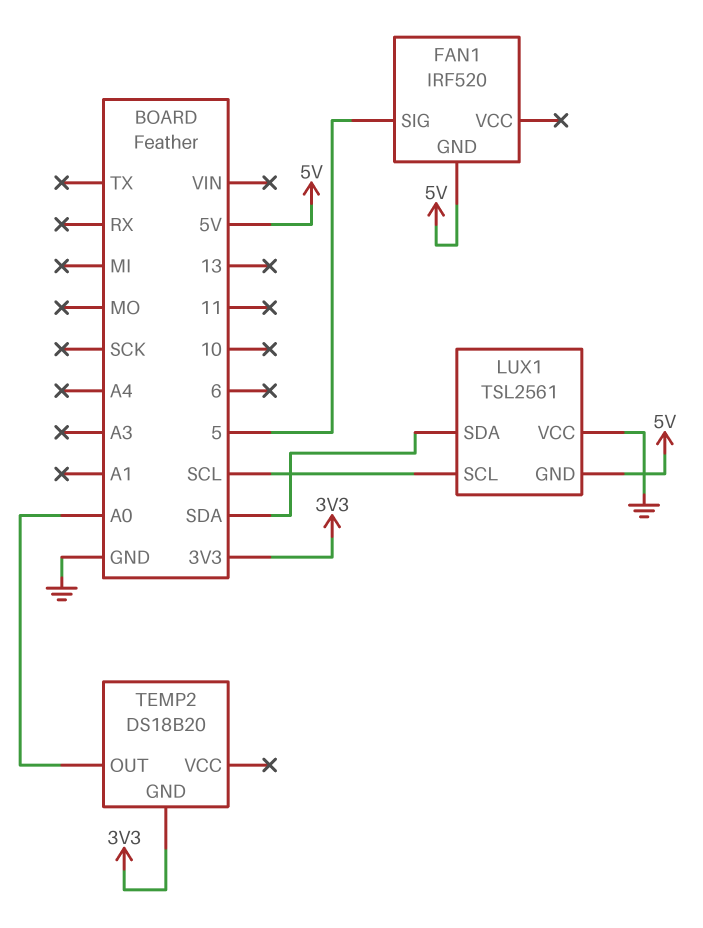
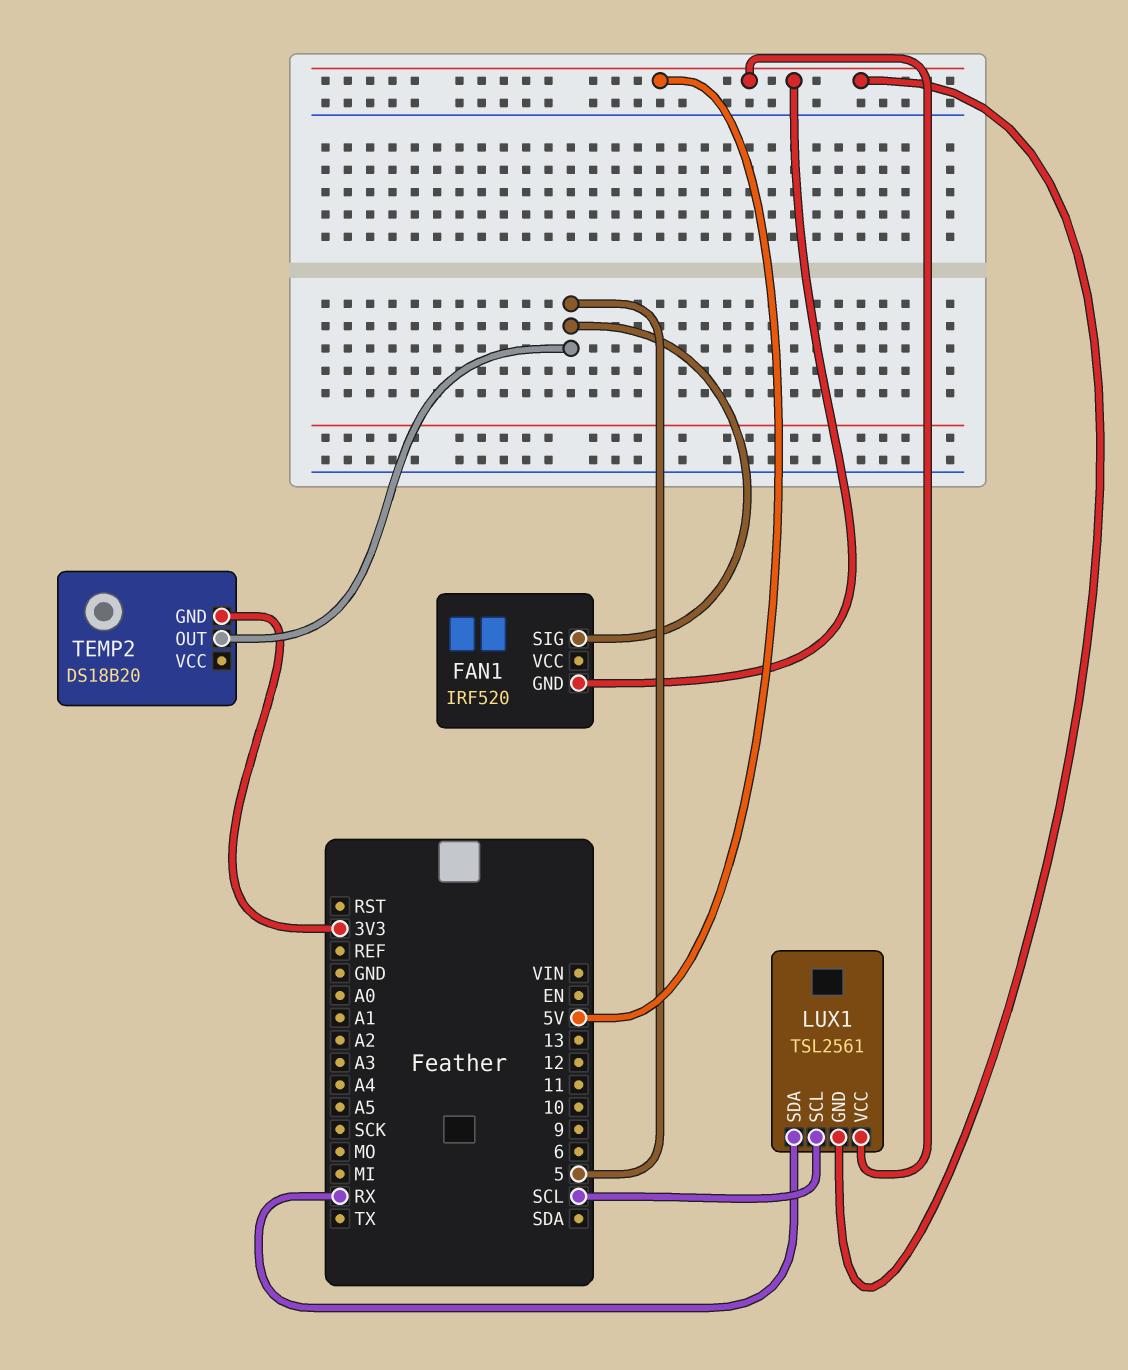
LUX1 pin SDA: SDA -> RX
LUX1 pin VCC: GND -> 5V
TEMP2 pin OUT: A0 -> 5

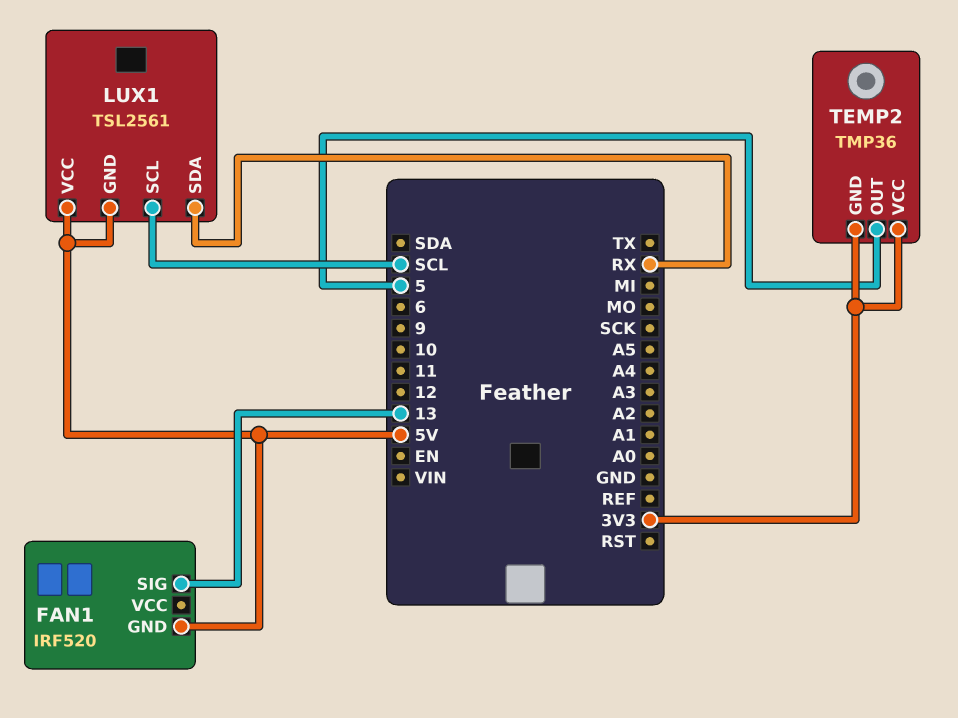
FAN1 pin SIG: 5 -> 13
TEMP2: DS18B20 -> TMP36
TEMP2 pin VCC: none -> 3V3

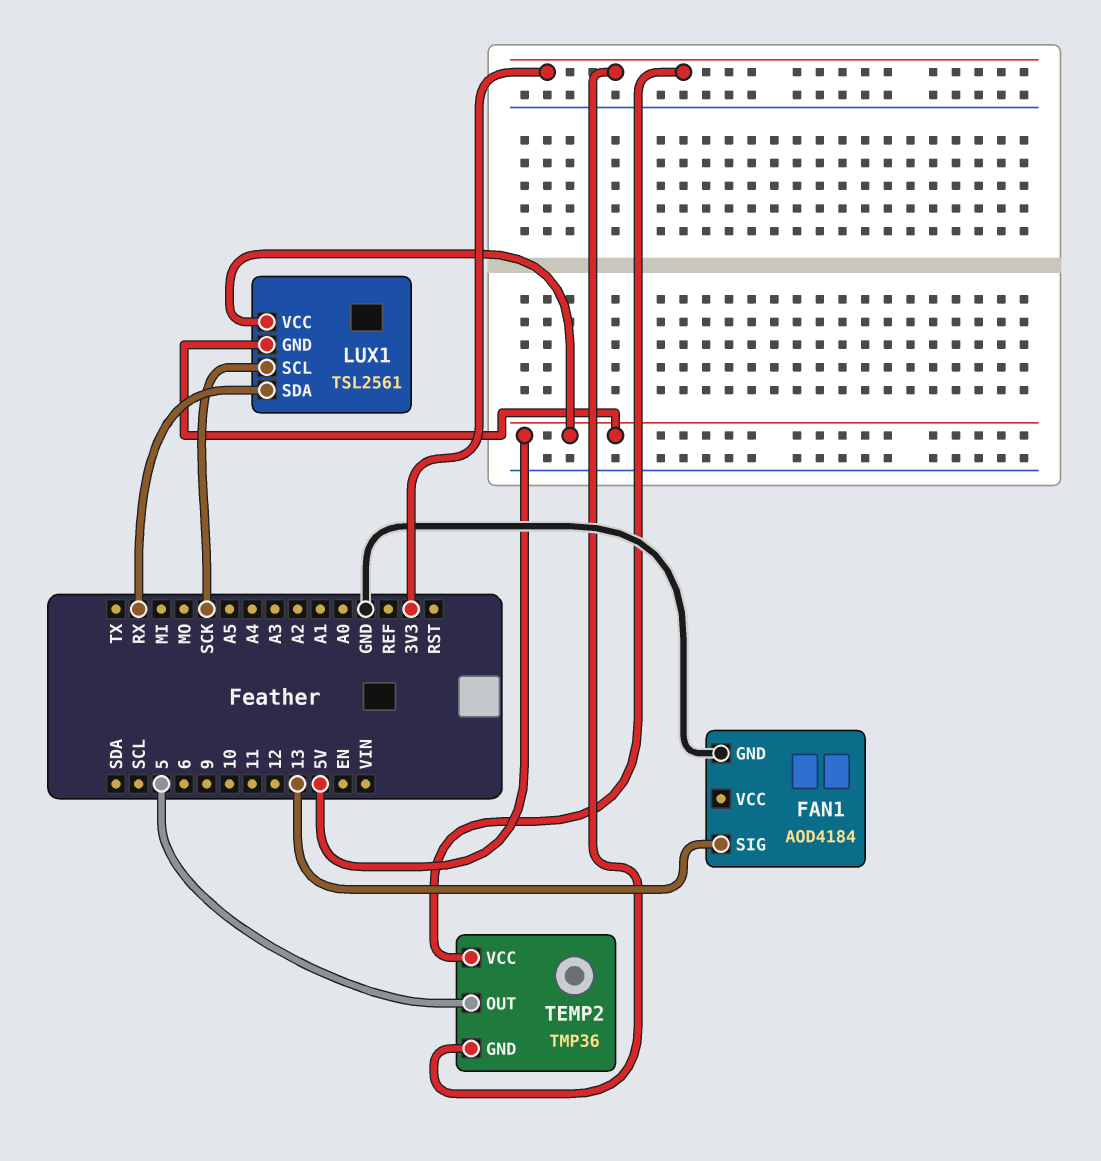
FAN1: IRF520 -> AOD4184
FAN1 pin GND: 5V -> GND
LUX1 pin SCL: SCL -> SCK

